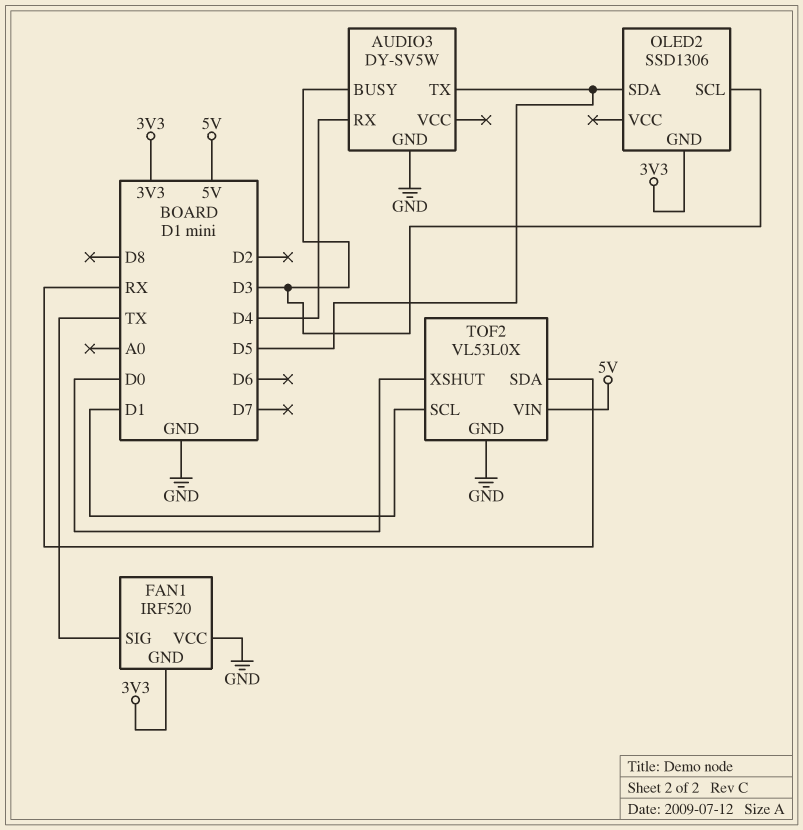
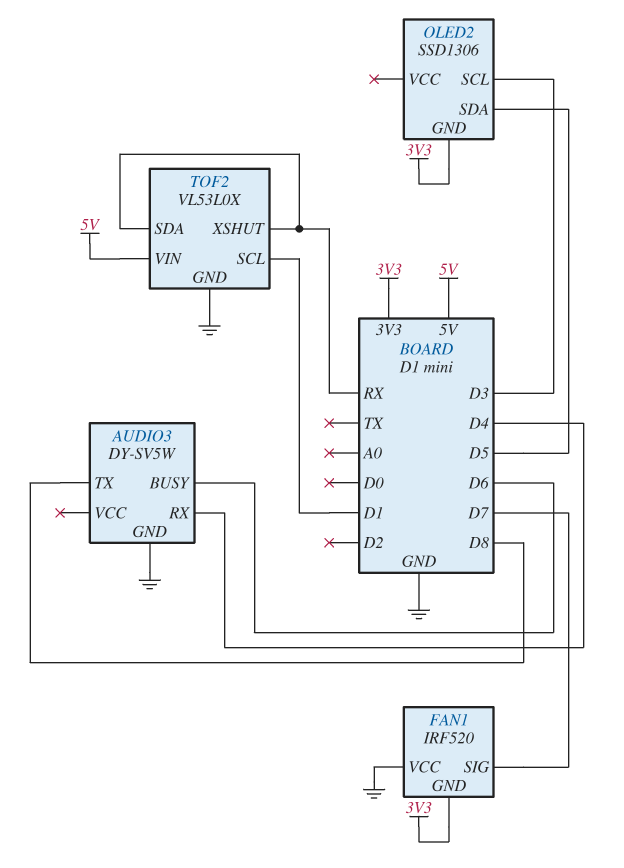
AUDIO3 pin BUSY: D3 -> D6
AUDIO3 pin TX: D5 -> D8
FAN1 pin SIG: TX -> D7
TOF2 pin XSHUT: D0 -> RX

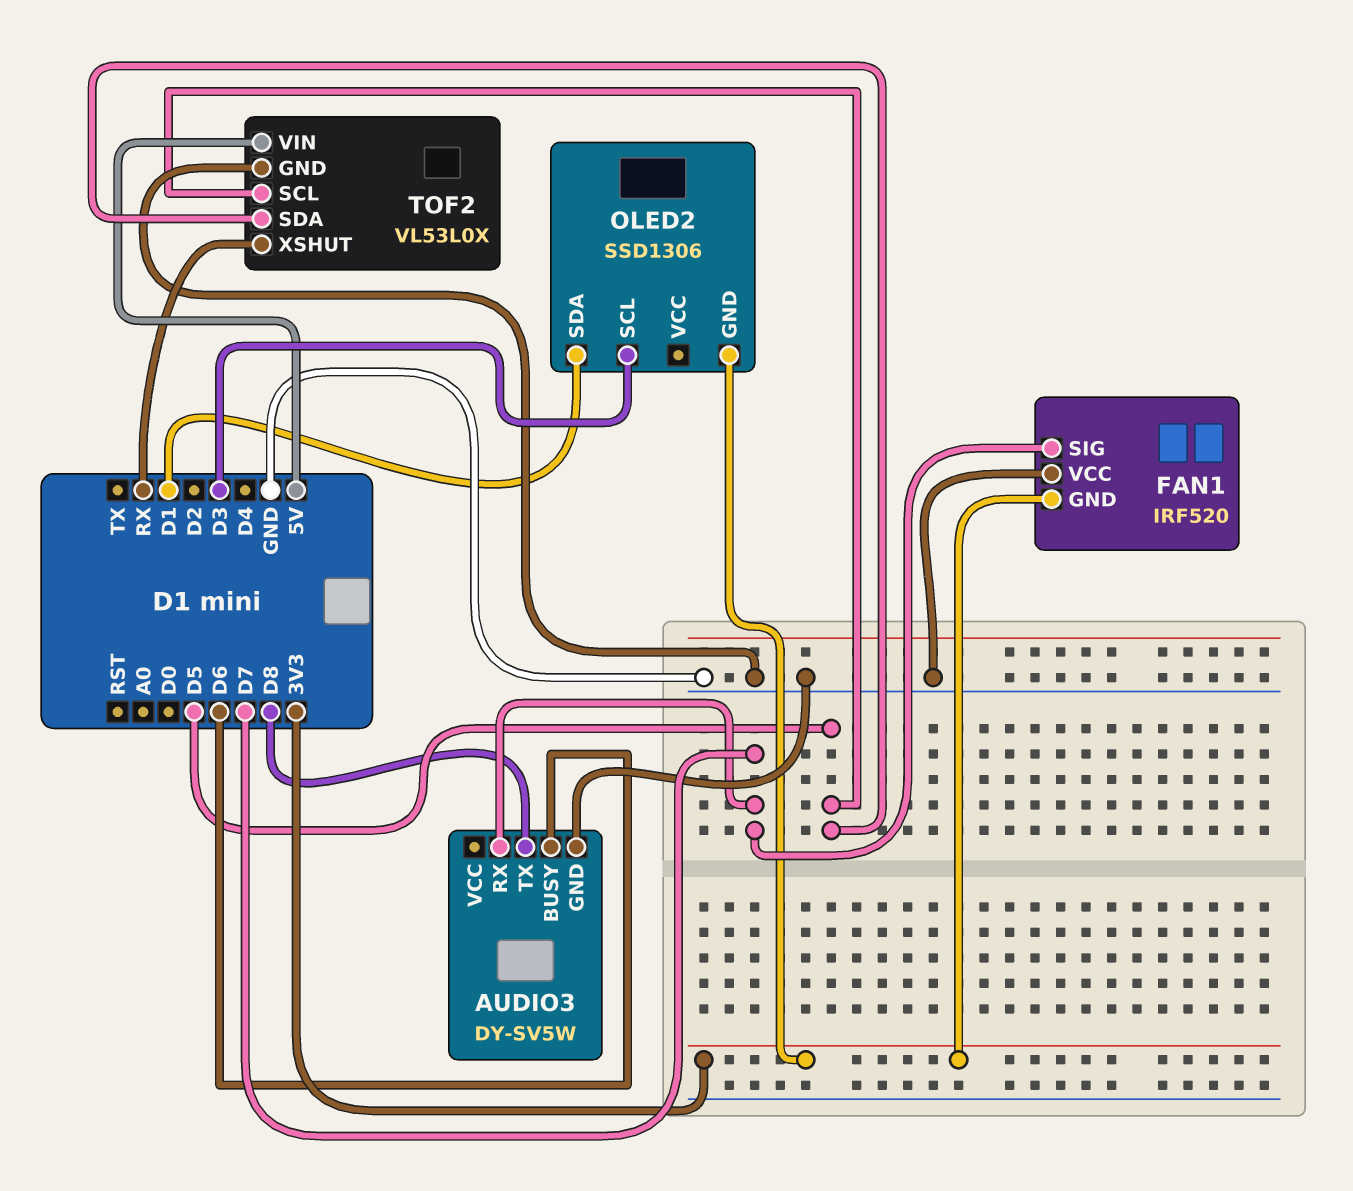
AUDIO3 pin RX: D4 -> D7
OLED2 pin SDA: D5 -> D1
TOF2 pin SCL: D1 -> D5
TOF2 pin SDA: RX -> D5

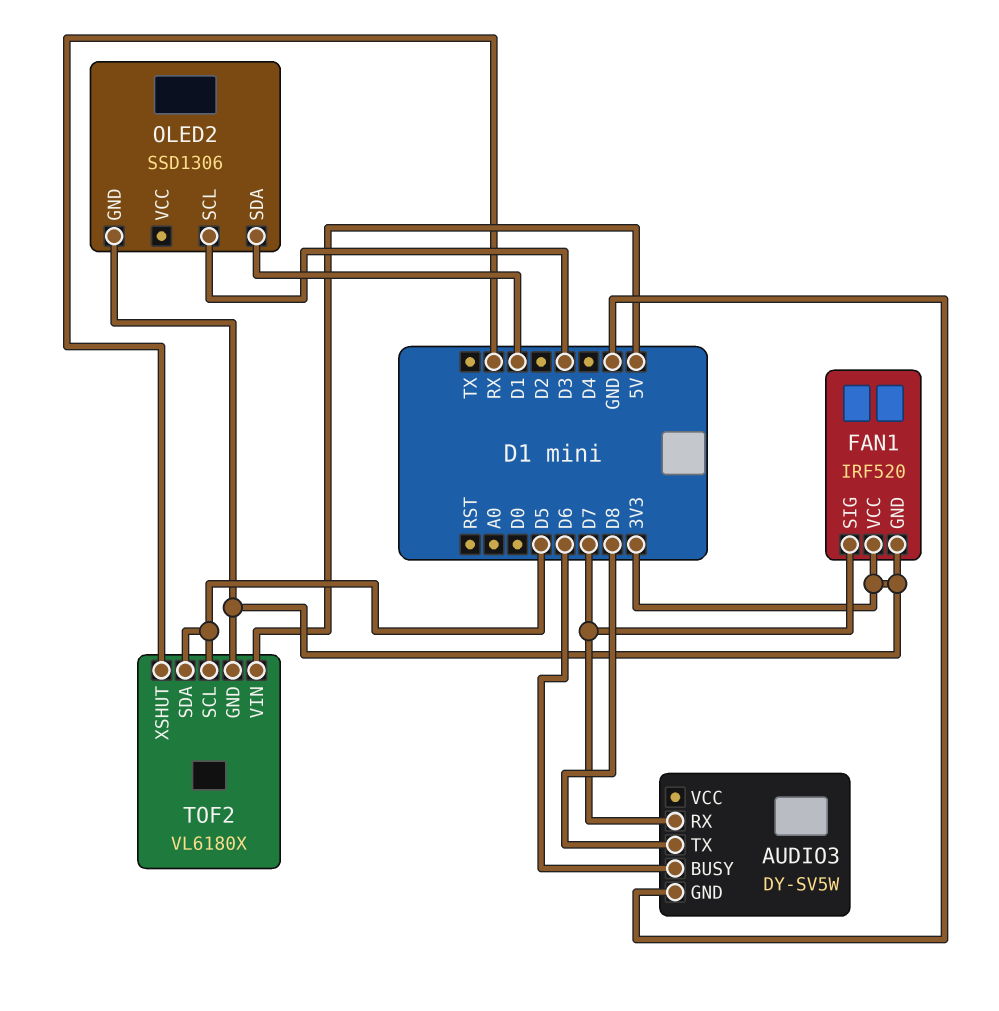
FAN1 pin VCC: GND -> 3V3
TOF2: VL53L0X -> VL6180X
TOF2 pin GND: GND -> 3V3

